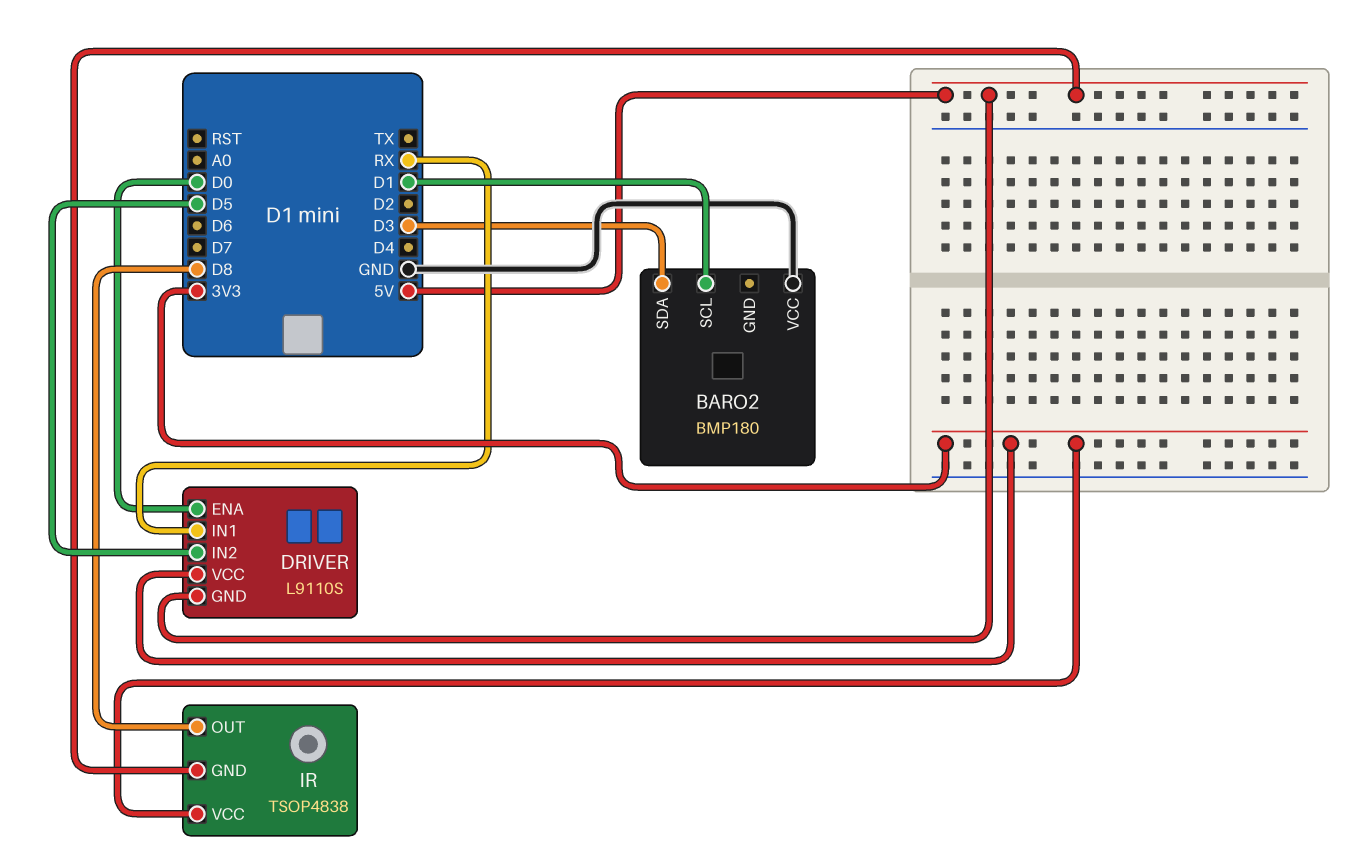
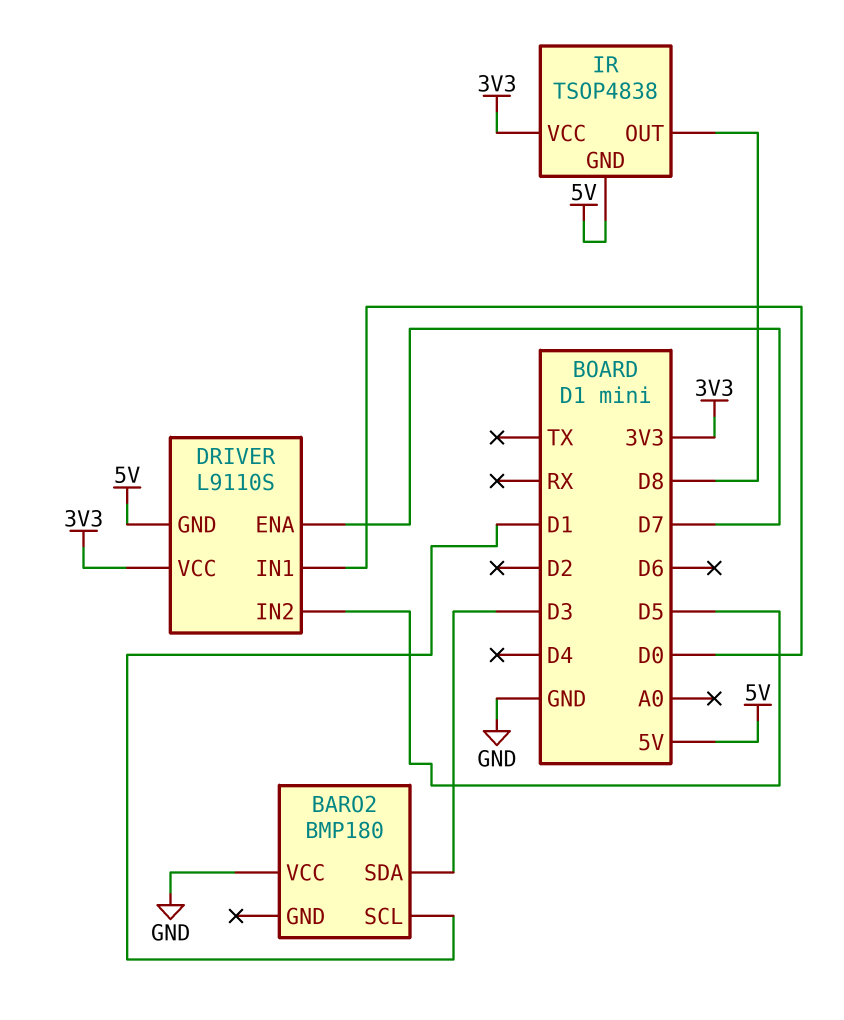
DRIVER pin ENA: D0 -> D7
DRIVER pin IN1: RX -> D0

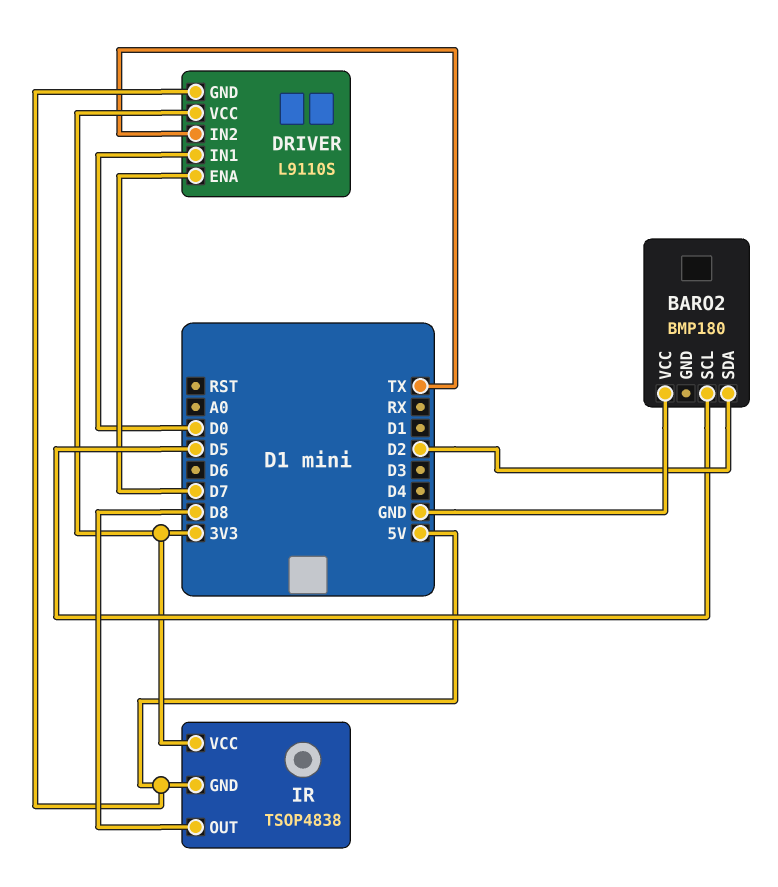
BARO2 pin SCL: D1 -> D5
BARO2 pin SDA: D3 -> D2
DRIVER pin IN2: D5 -> TX

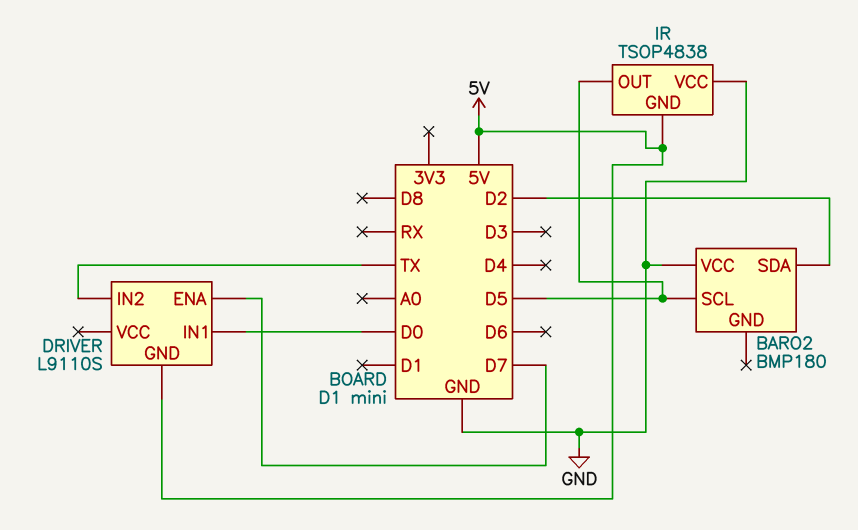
DRIVER pin VCC: 3V3 -> none
IR pin OUT: D8 -> D5
IR pin VCC: 3V3 -> GND

